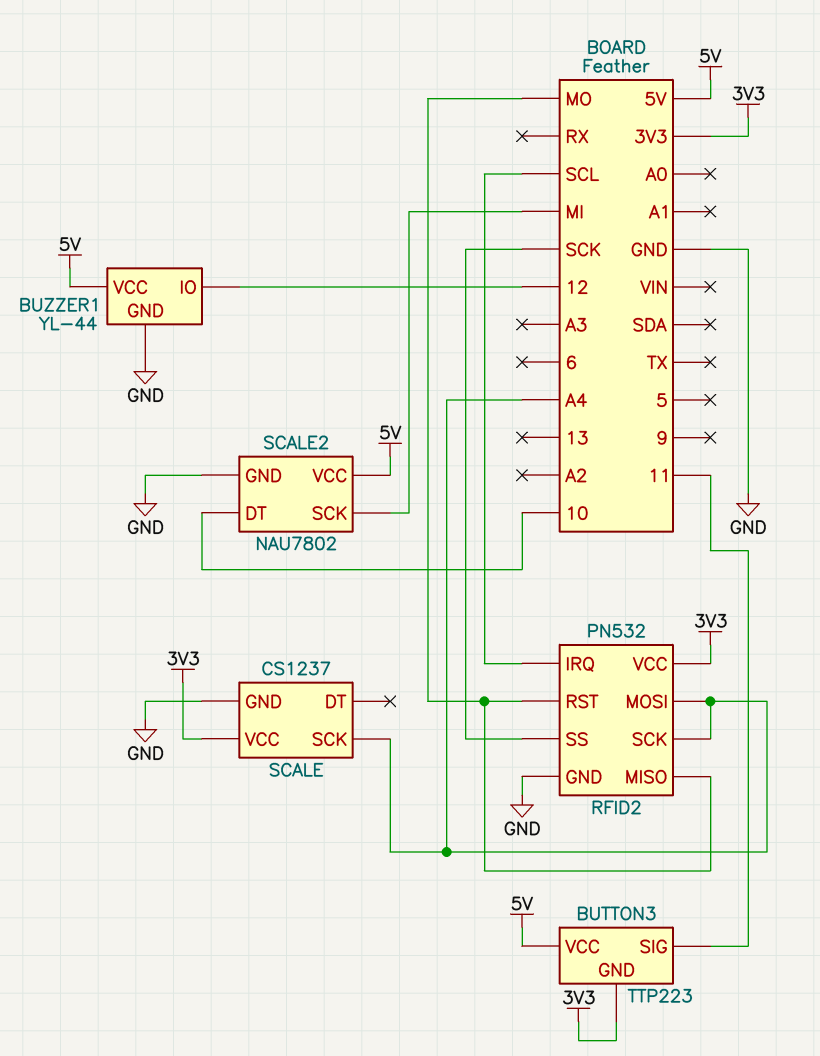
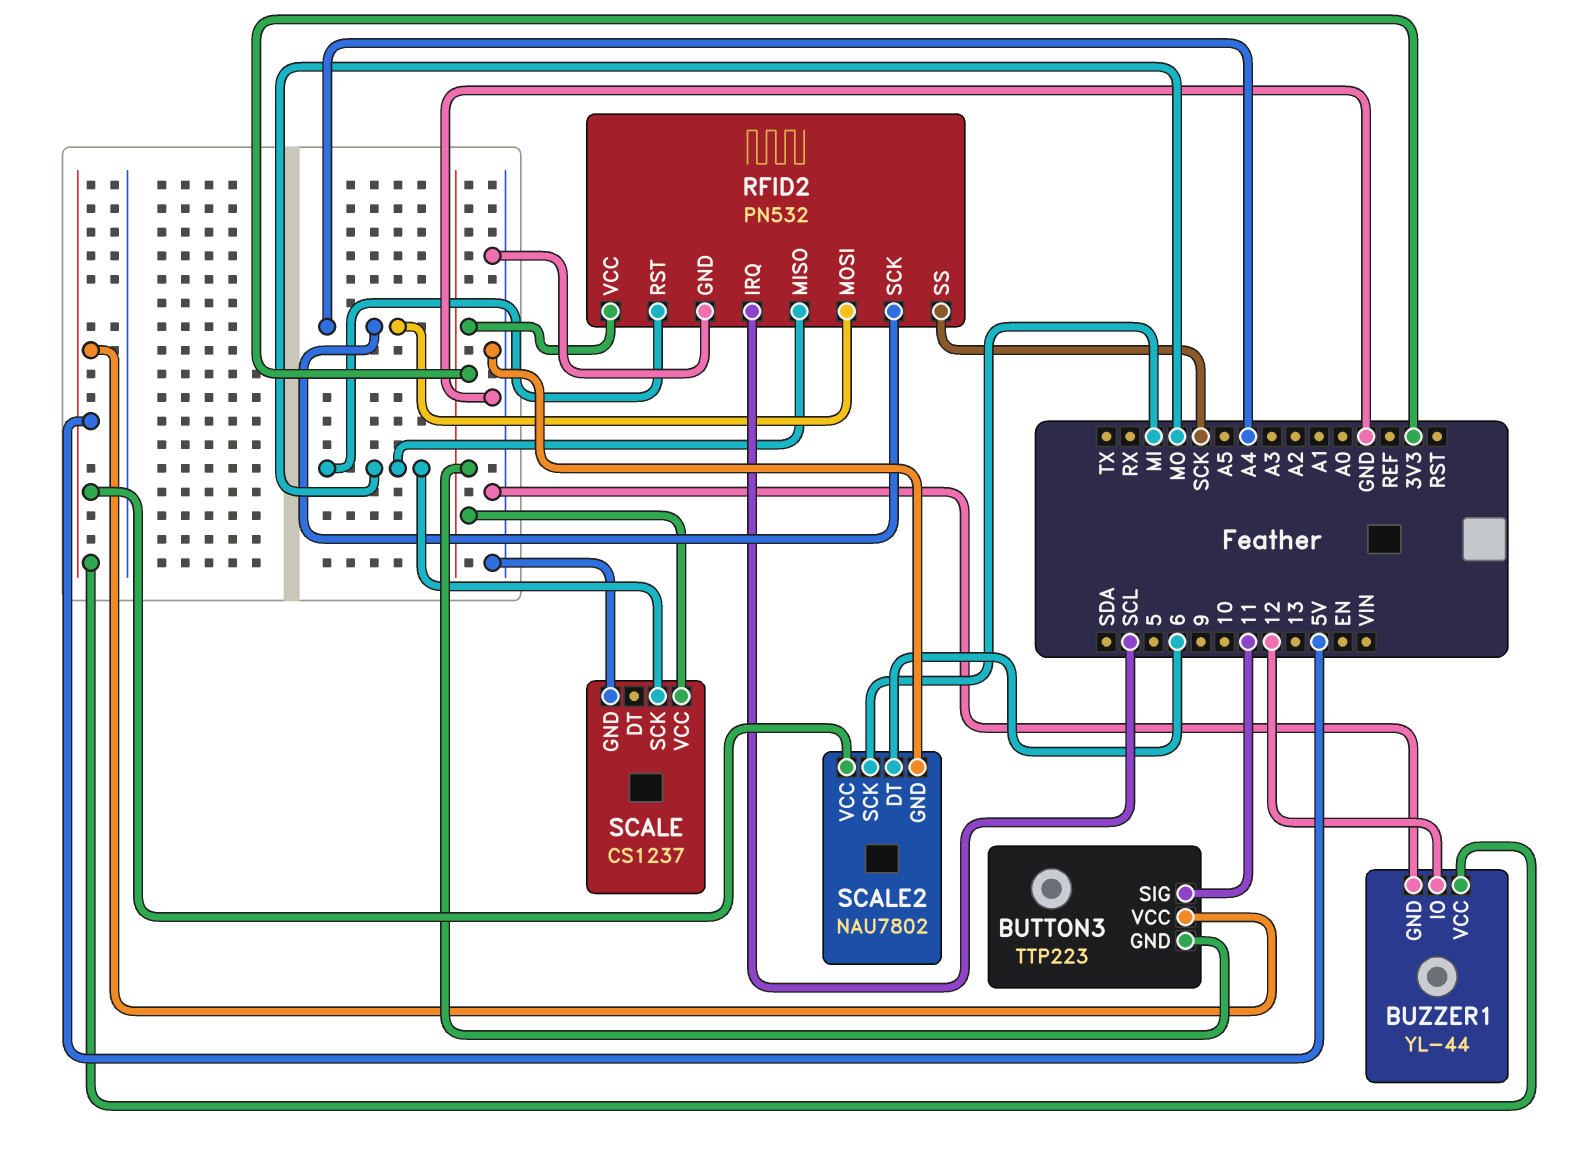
SCALE pin SCK: A4 -> MO
SCALE2 pin DT: 10 -> 6

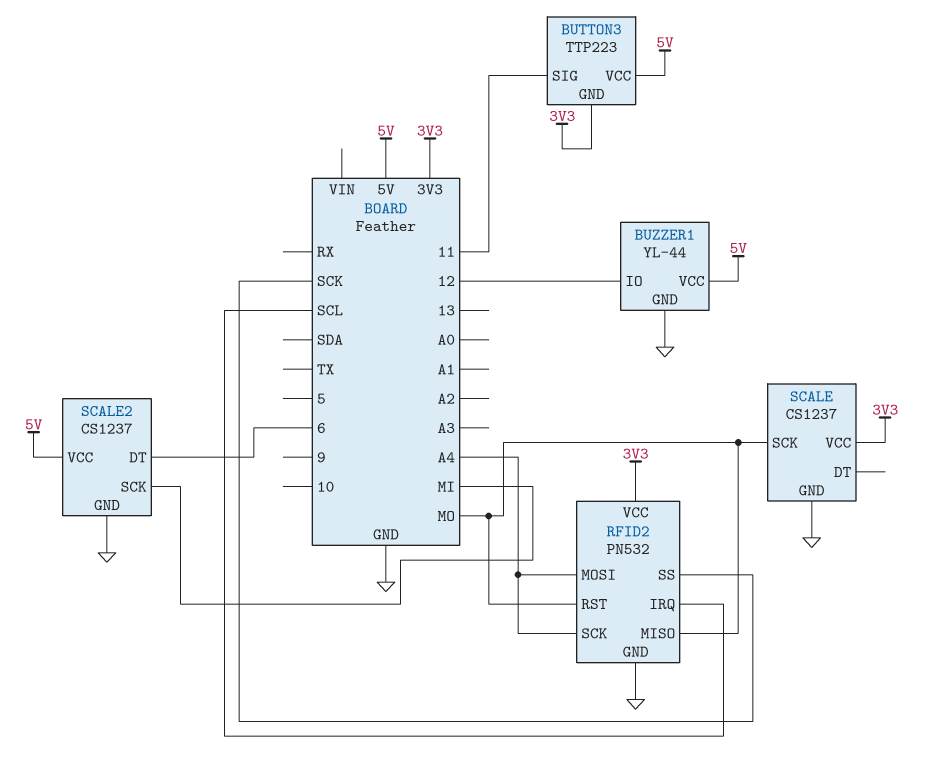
SCALE2: NAU7802 -> CS1237

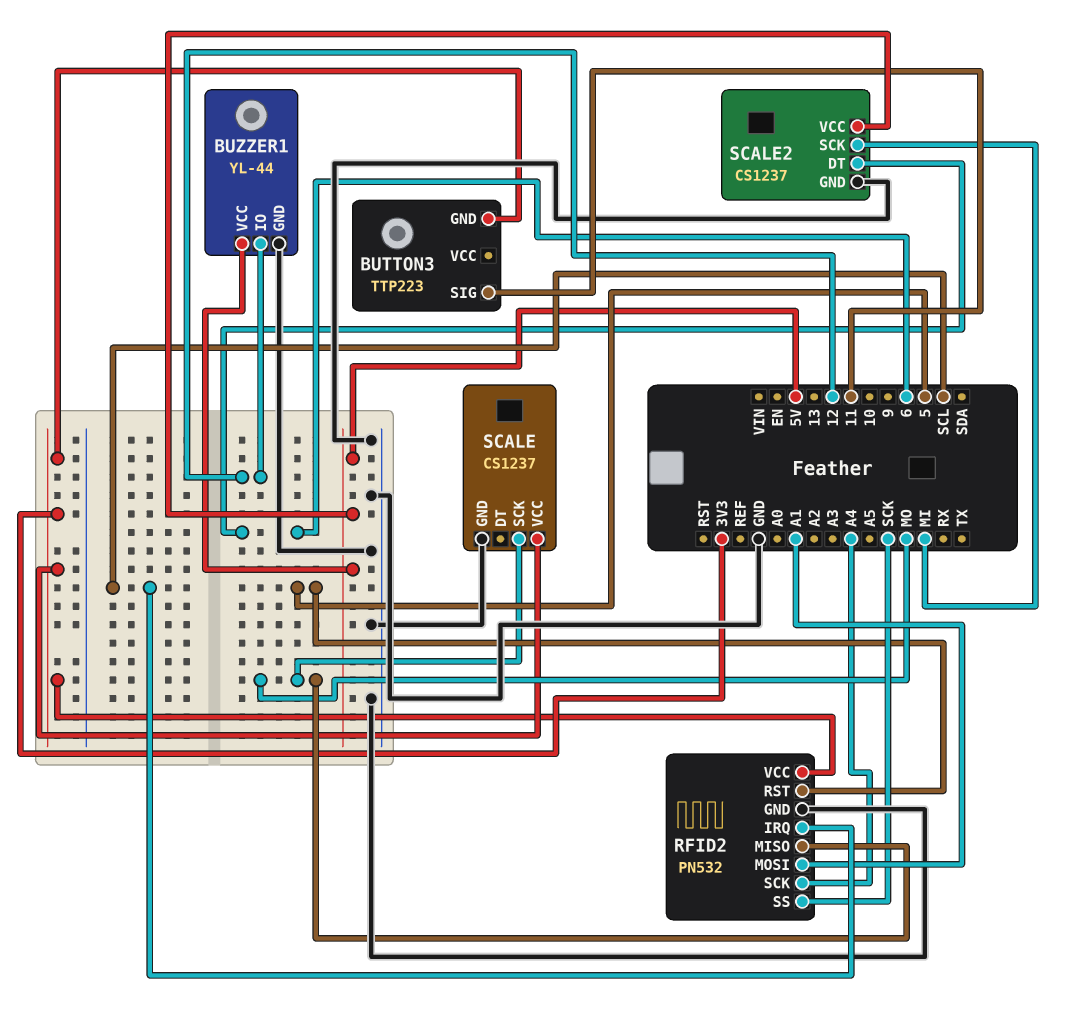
BUTTON3 pin VCC: 5V -> none
RFID2 pin MOSI: A4 -> A1
RFID2 pin RST: MO -> 5

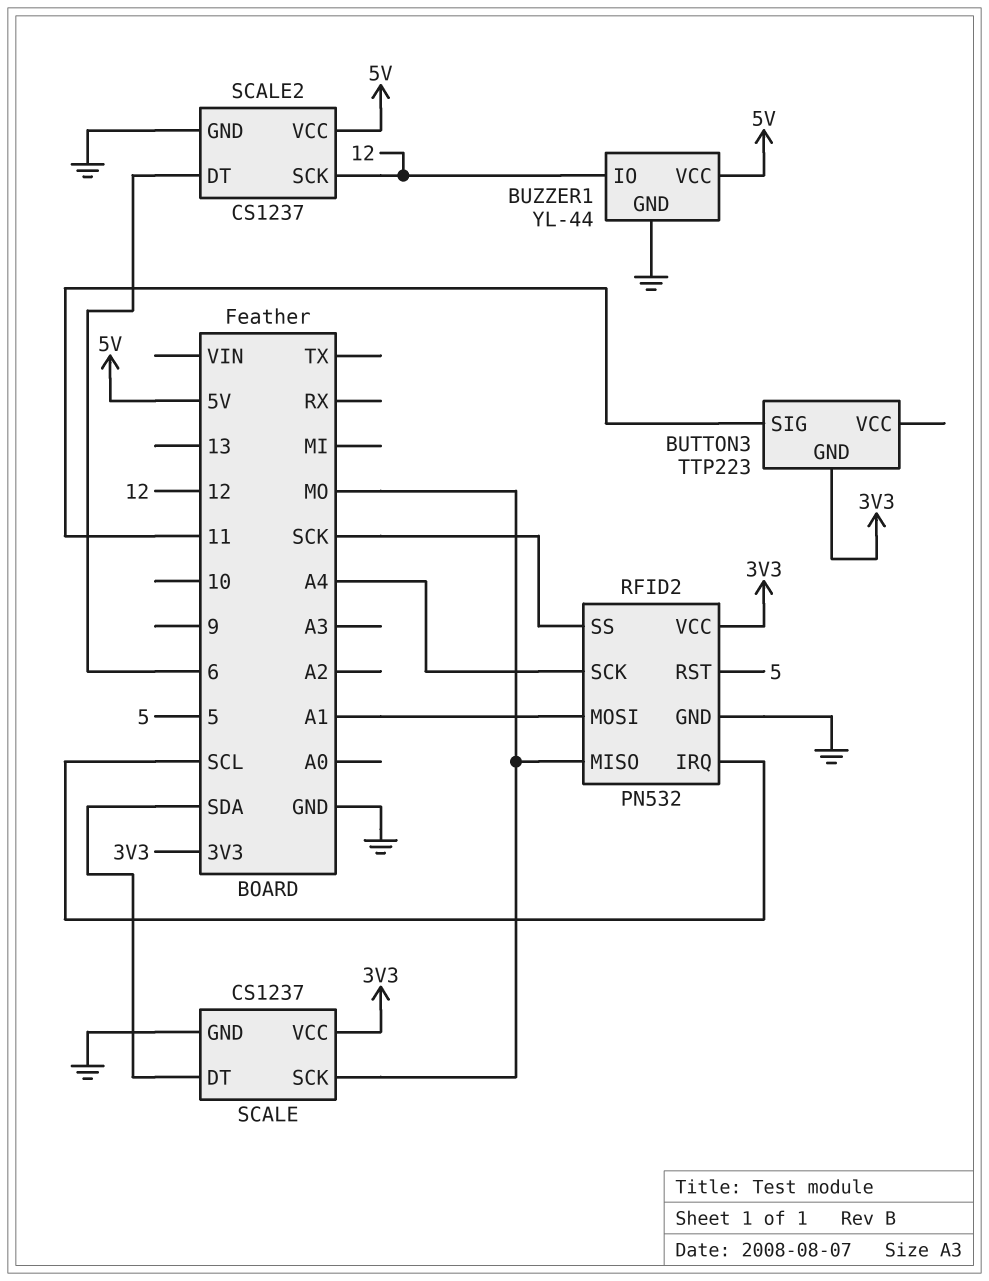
SCALE pin DT: none -> SDA
SCALE2 pin SCK: MI -> 12

